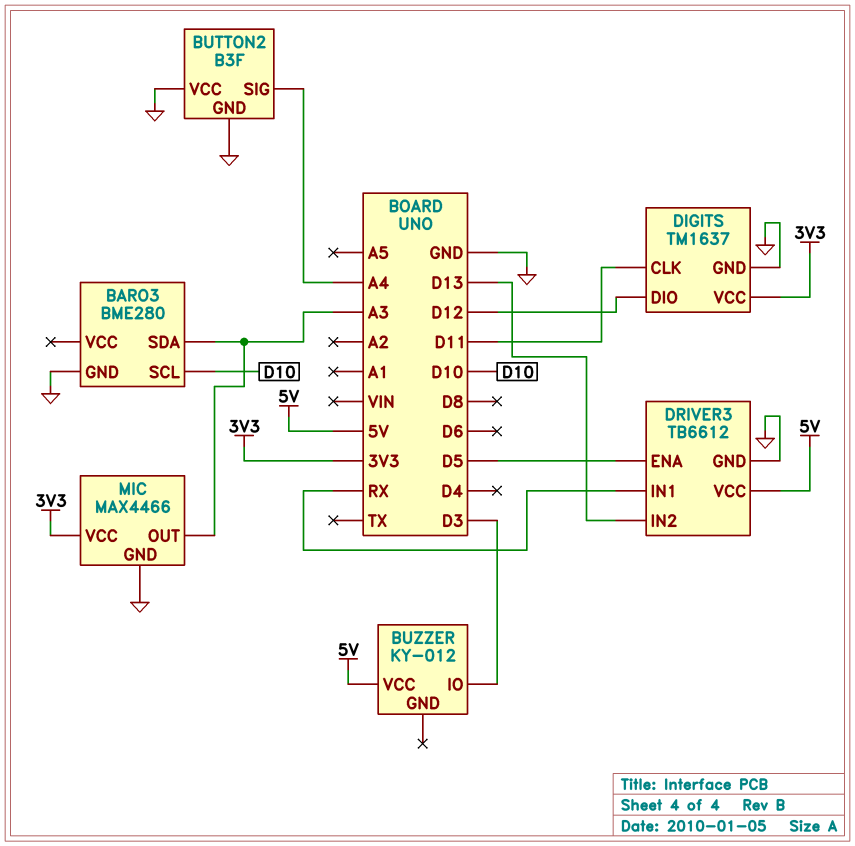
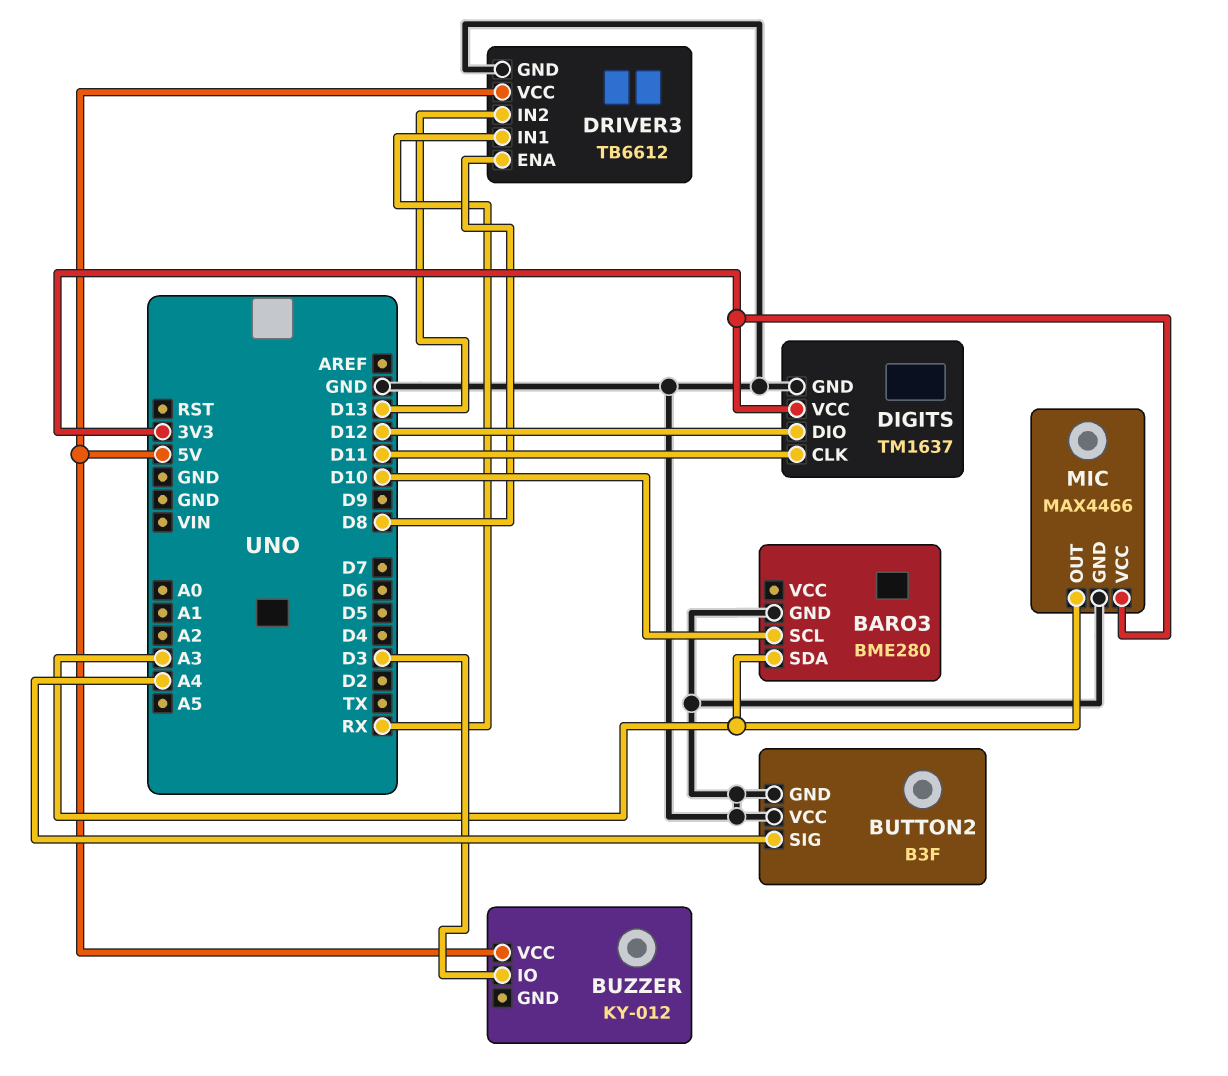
DRIVER3 pin ENA: D5 -> D8

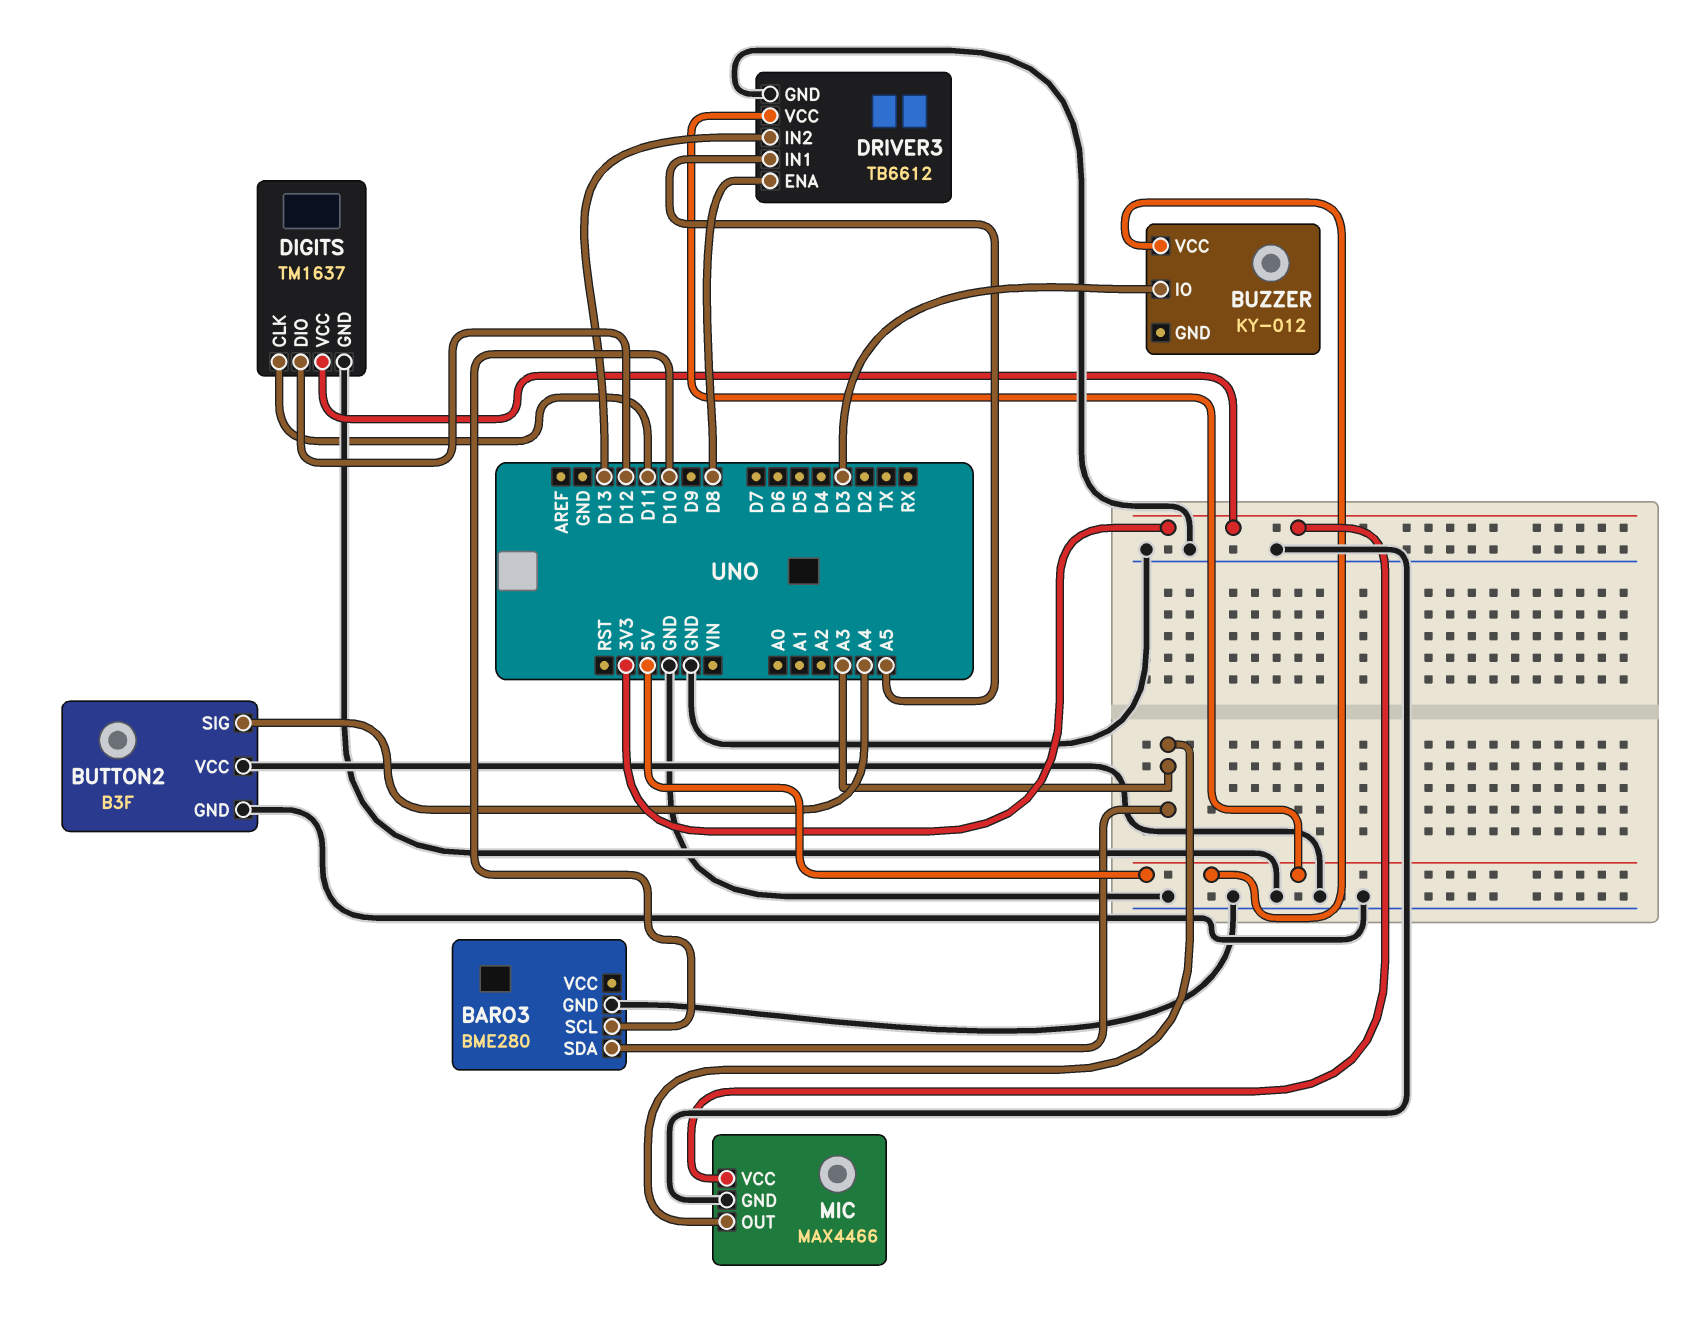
DRIVER3 pin IN1: RX -> A5

